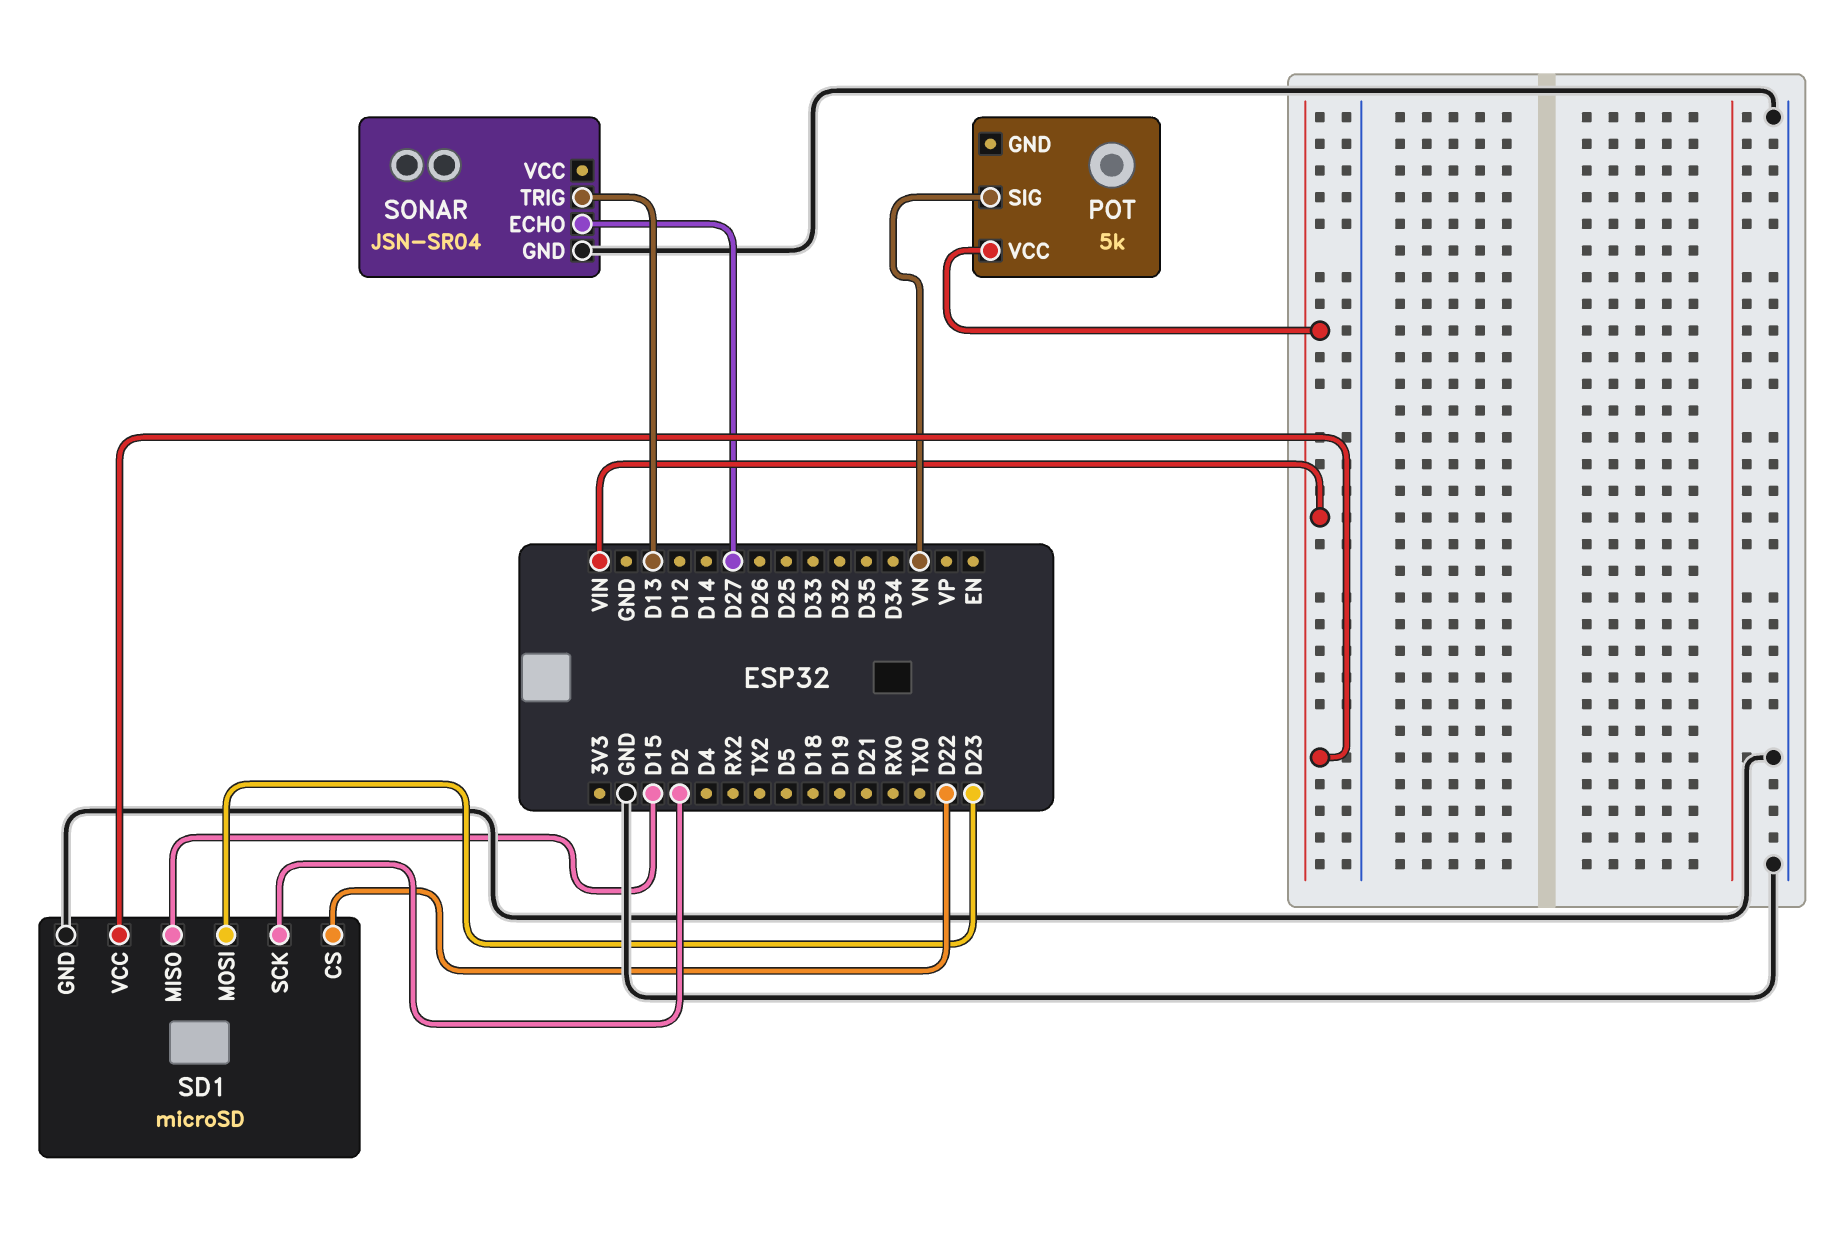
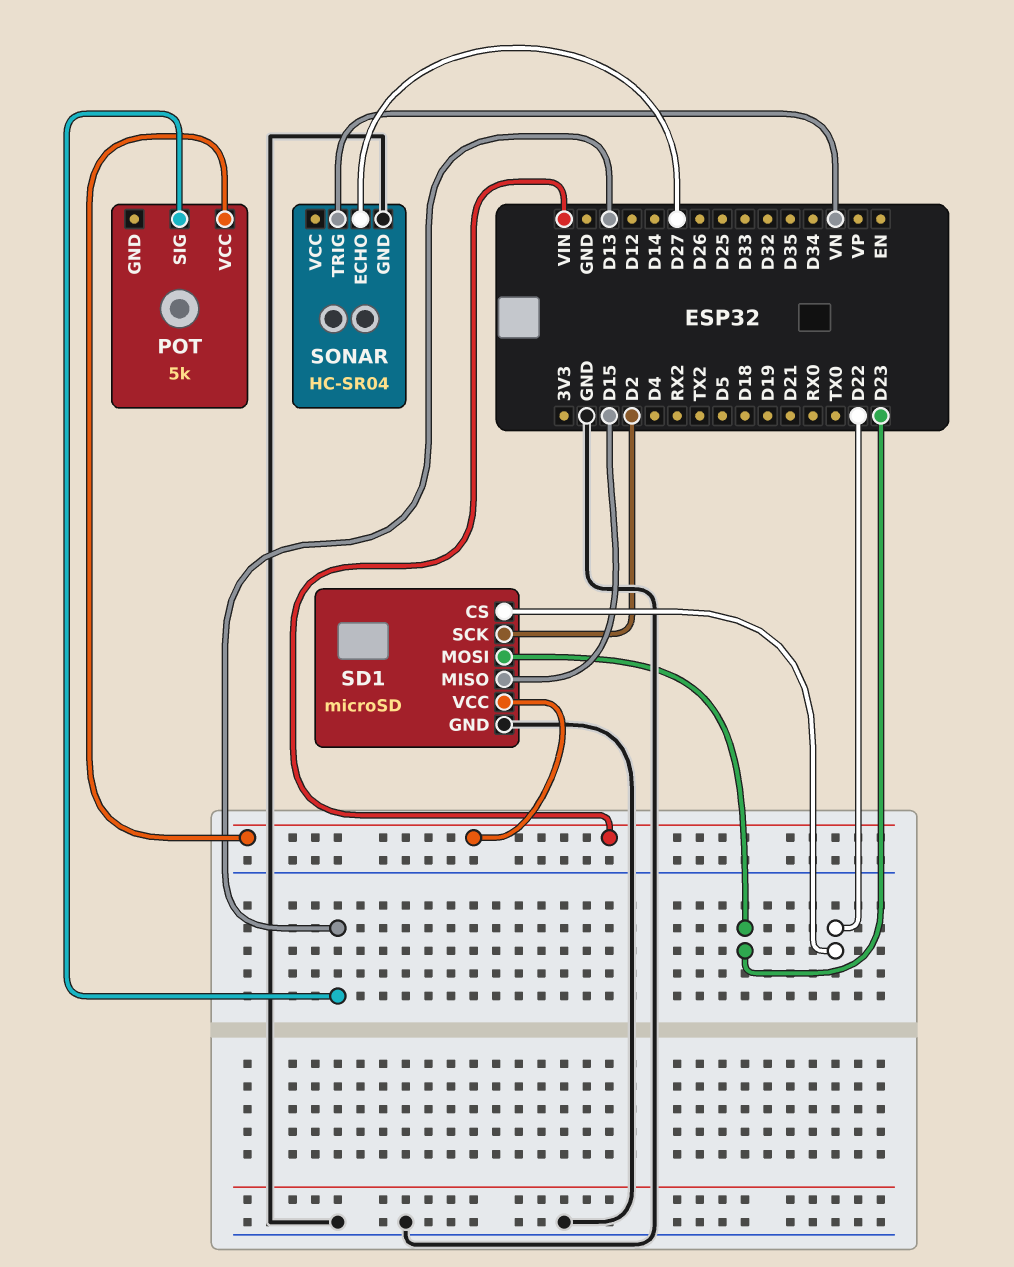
POT pin SIG: VN -> D13
SONAR: JSN-SR04 -> HC-SR04
SONAR pin TRIG: D13 -> VN

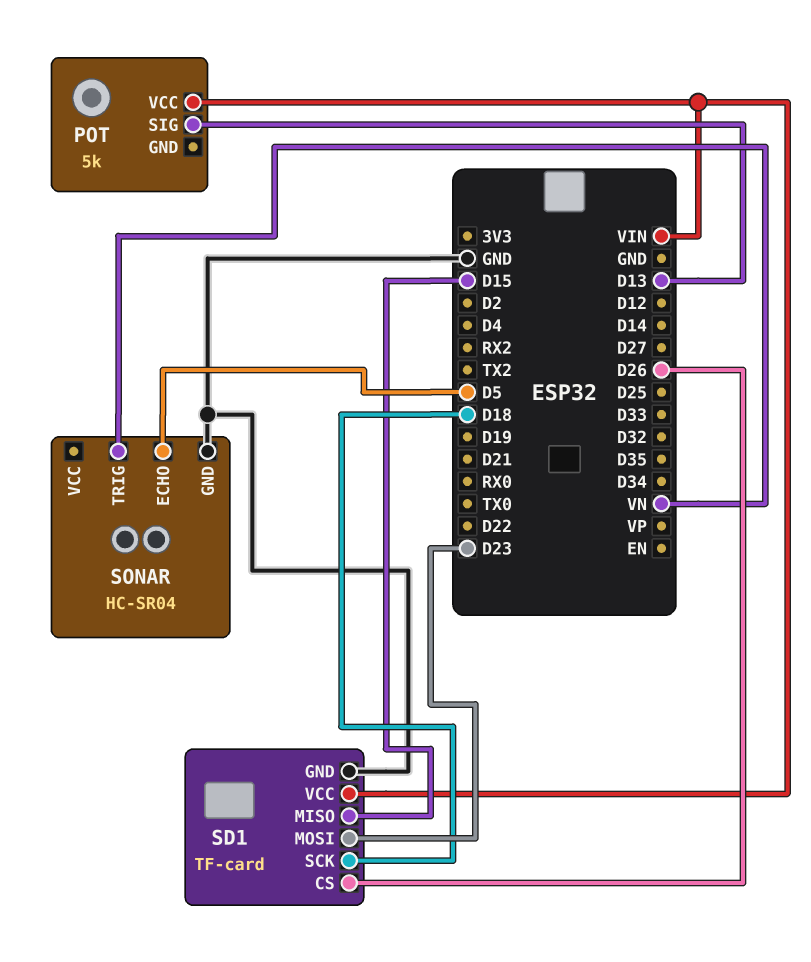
SD1: microSD -> TF-card
SD1 pin CS: D22 -> D26
SD1 pin SCK: D2 -> D18
SONAR pin ECHO: D27 -> D5

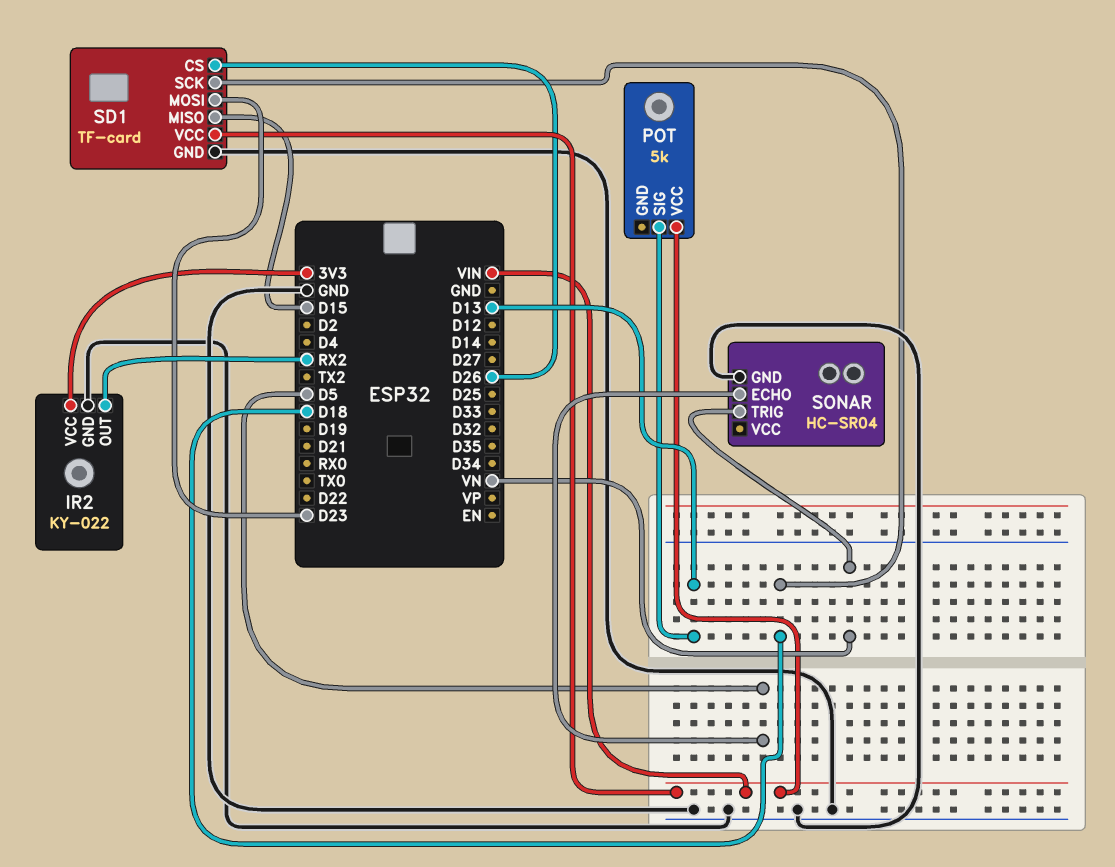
IR2: none -> KY-022
IR2 pin GND: none -> GND
IR2 pin OUT: none -> RX2
IR2 pin VCC: none -> 3V3

